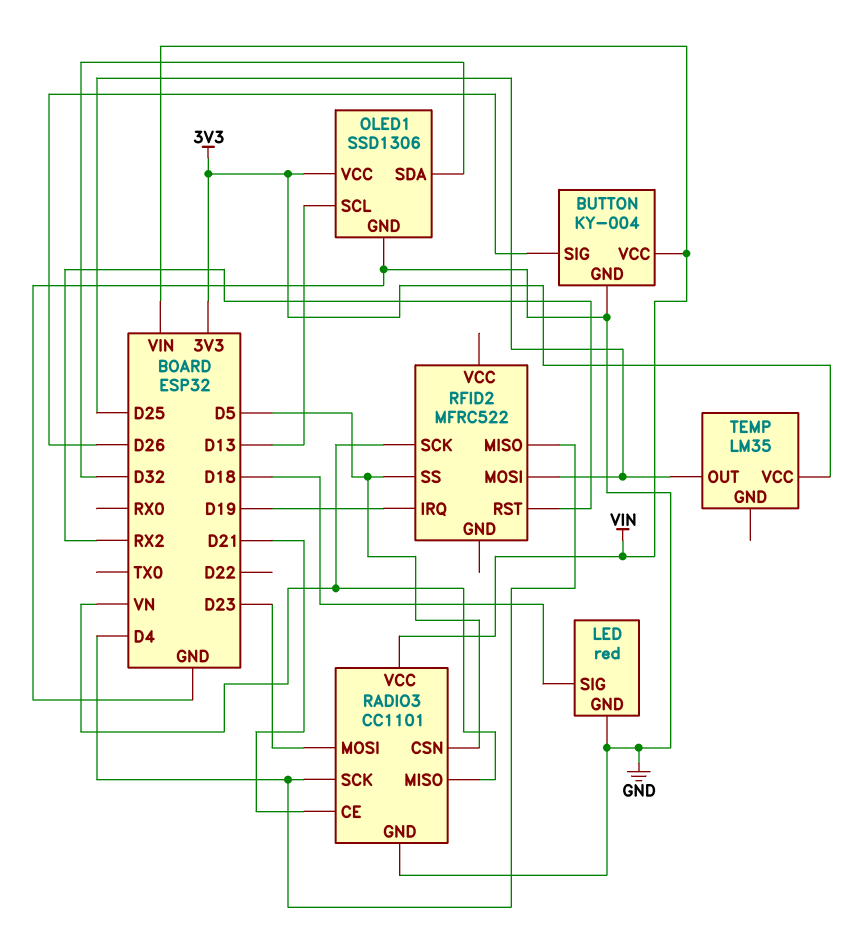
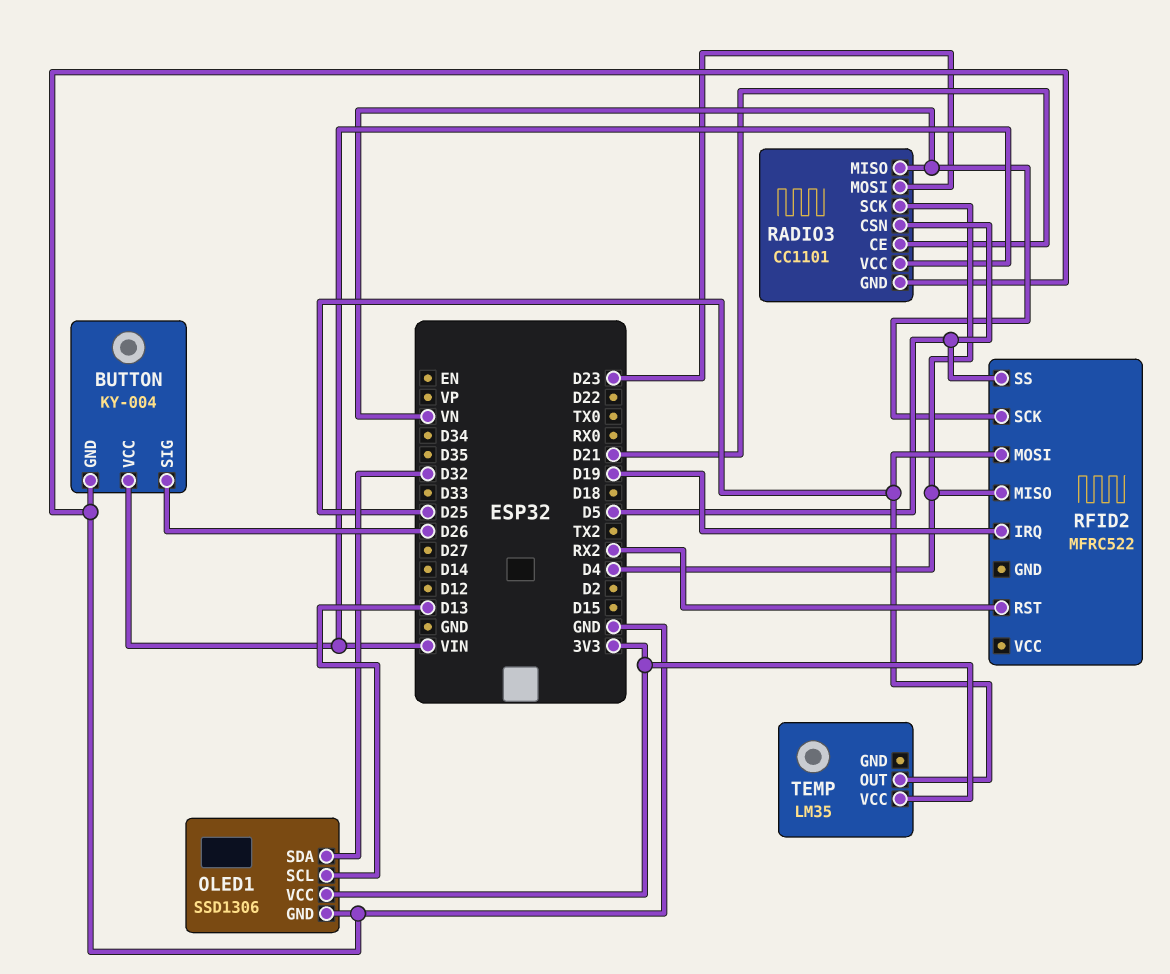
LED: red -> none
LED pin GND: GND -> none
LED pin SIG: D18 -> none

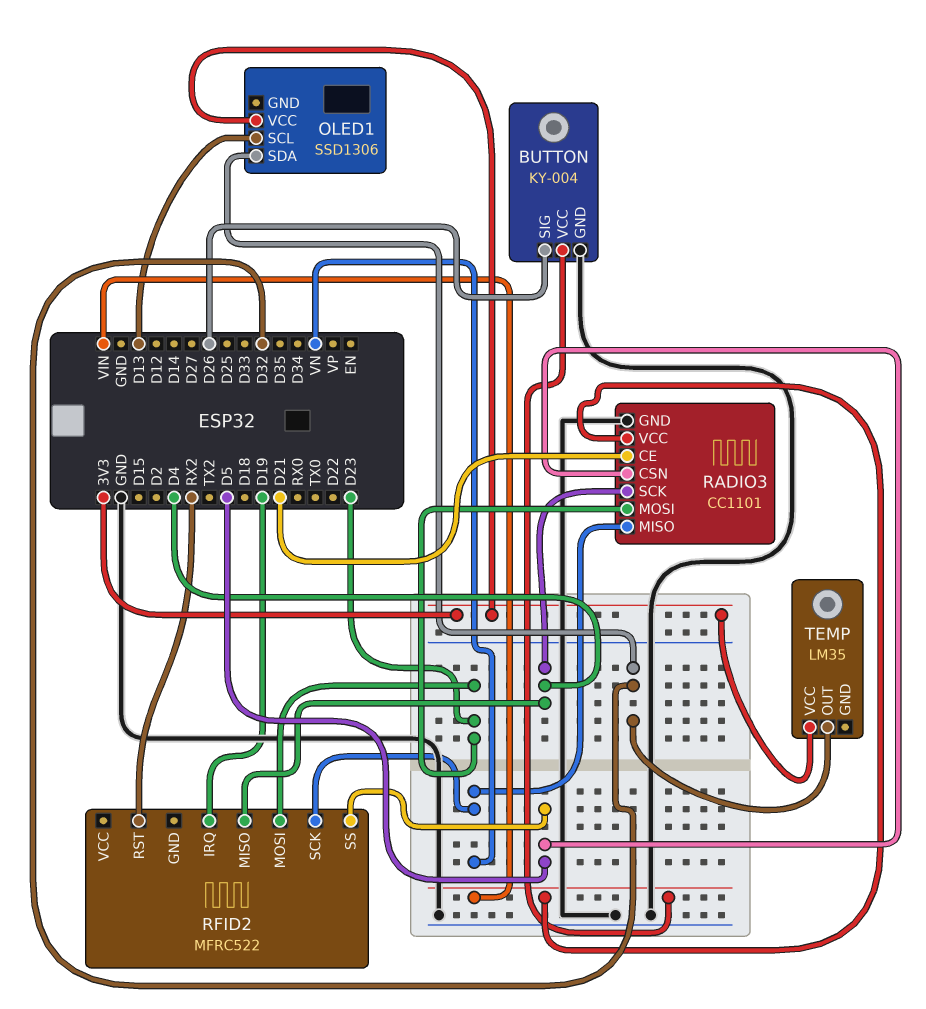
OLED1 pin GND: GND -> none
RFID2 pin MOSI: D25 -> D23
TEMP pin OUT: D25 -> D32

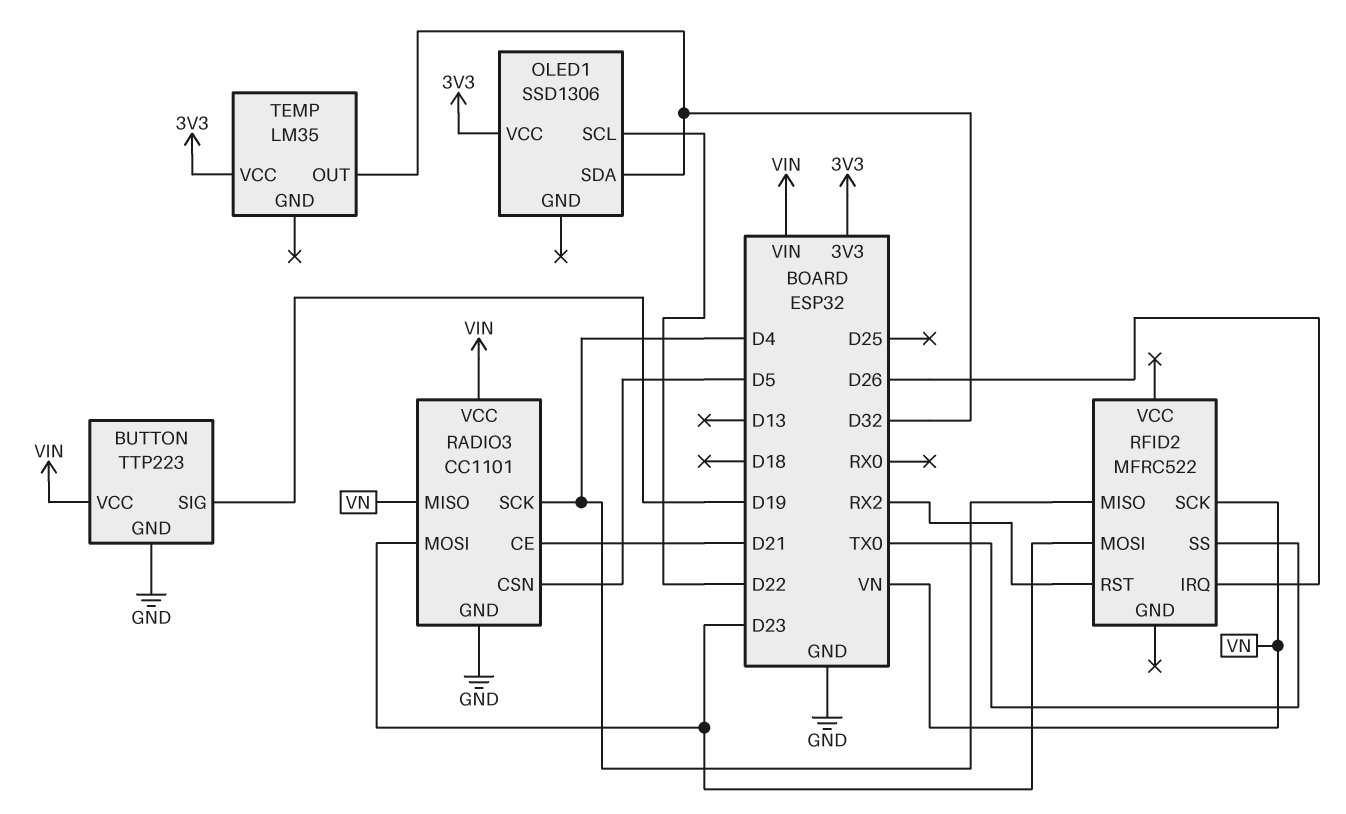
BUTTON: KY-004 -> TTP223
BUTTON pin SIG: D26 -> D19
OLED1 pin SCL: D13 -> D22
RFID2 pin IRQ: D19 -> D26
RFID2 pin SS: D5 -> TX0

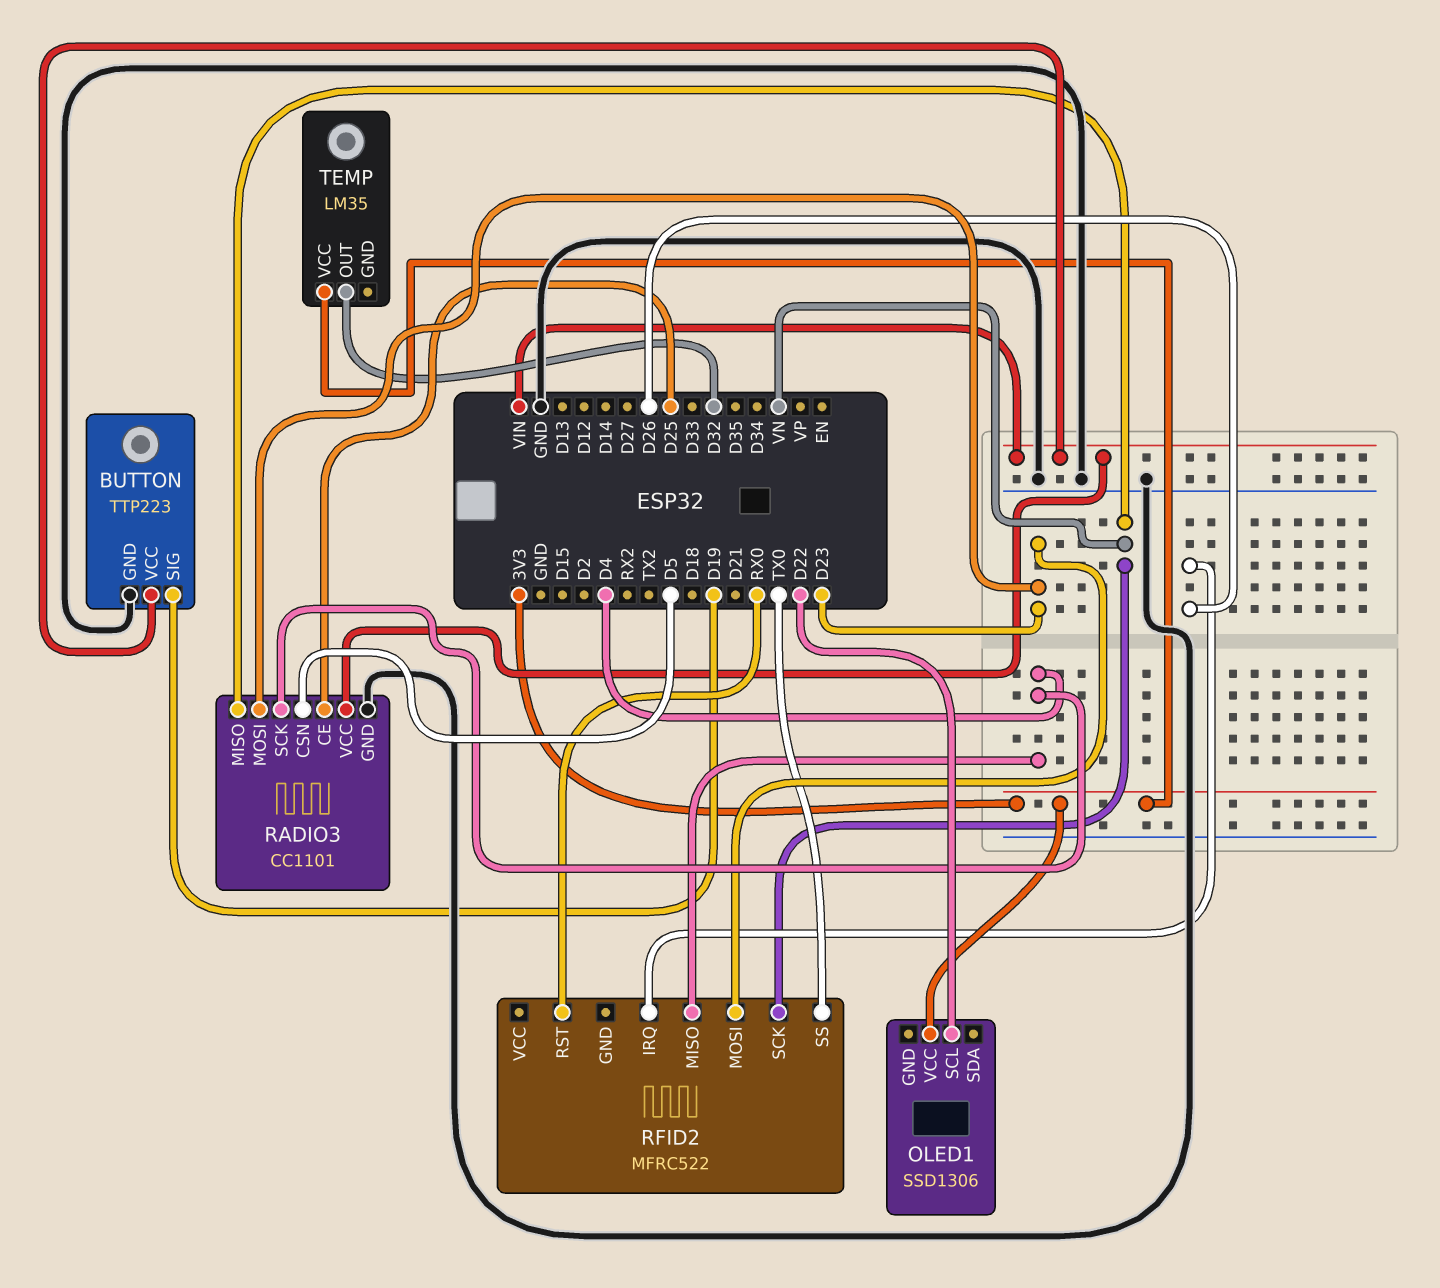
OLED1 pin SDA: D32 -> none
RADIO3 pin CE: D21 -> D25
RFID2 pin RST: RX2 -> RX0

